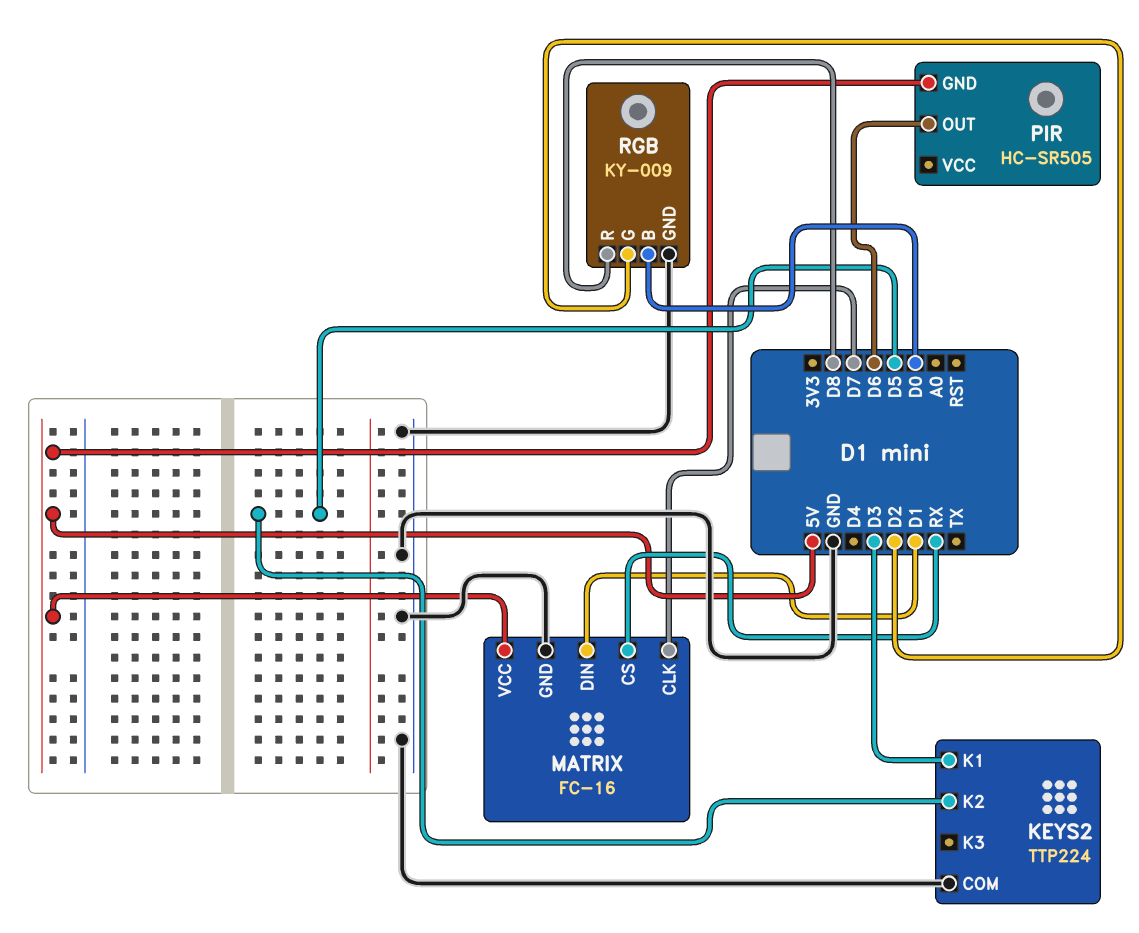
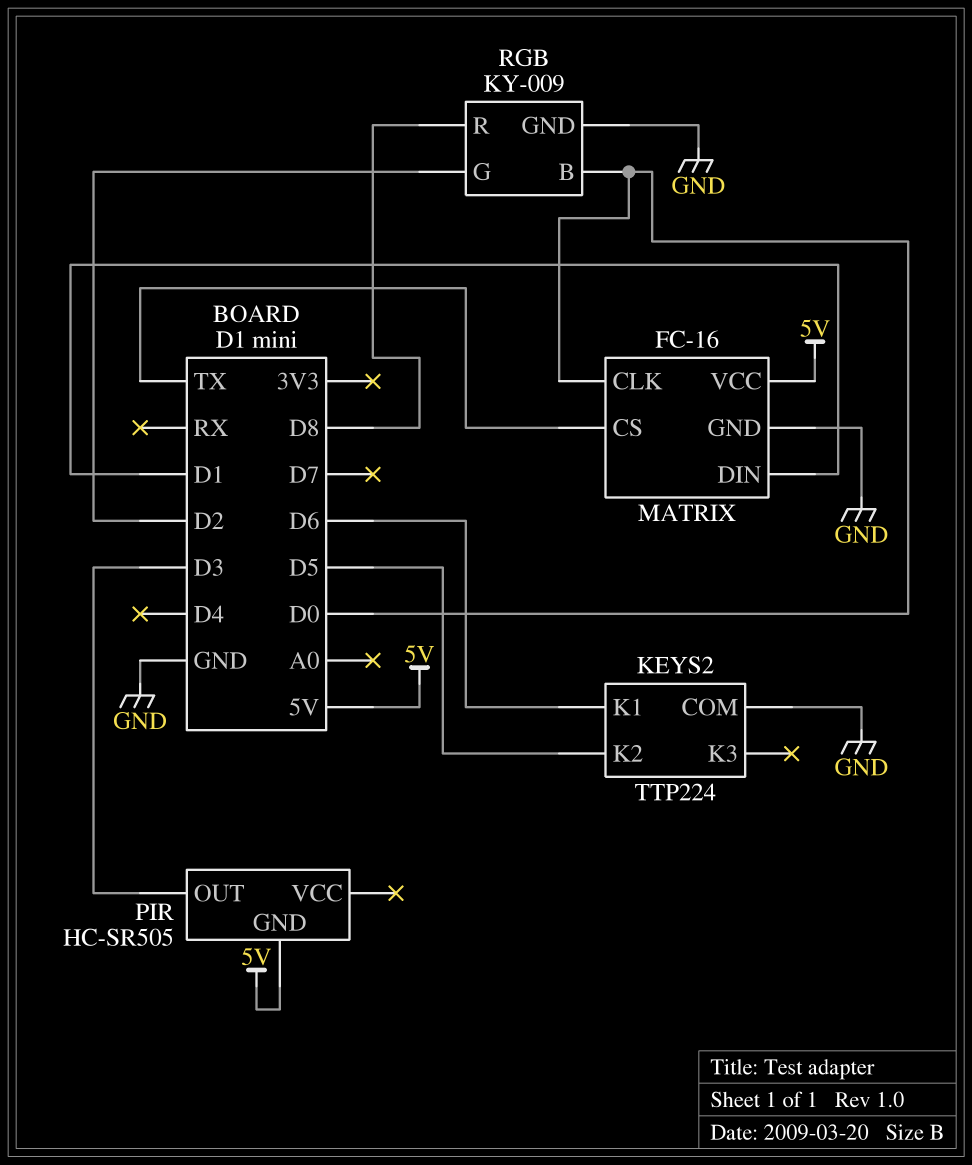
KEYS2 pin K1: D3 -> D6
MATRIX pin CLK: D7 -> D0
MATRIX pin CS: RX -> TX
PIR pin OUT: D6 -> D3

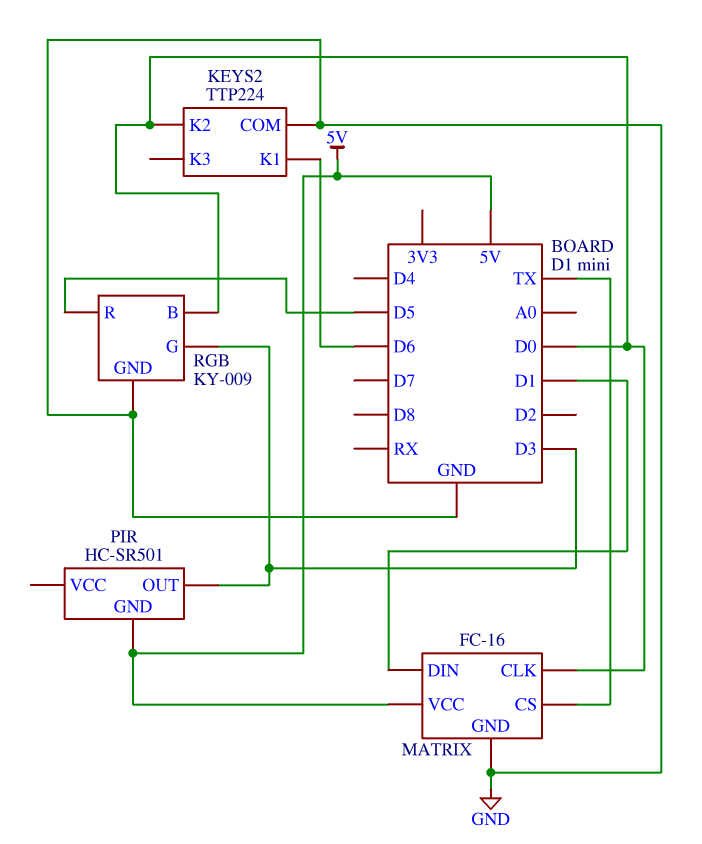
KEYS2 pin K2: D5 -> D0
PIR: HC-SR505 -> HC-SR501
RGB pin G: D2 -> D3
RGB pin R: D8 -> D5

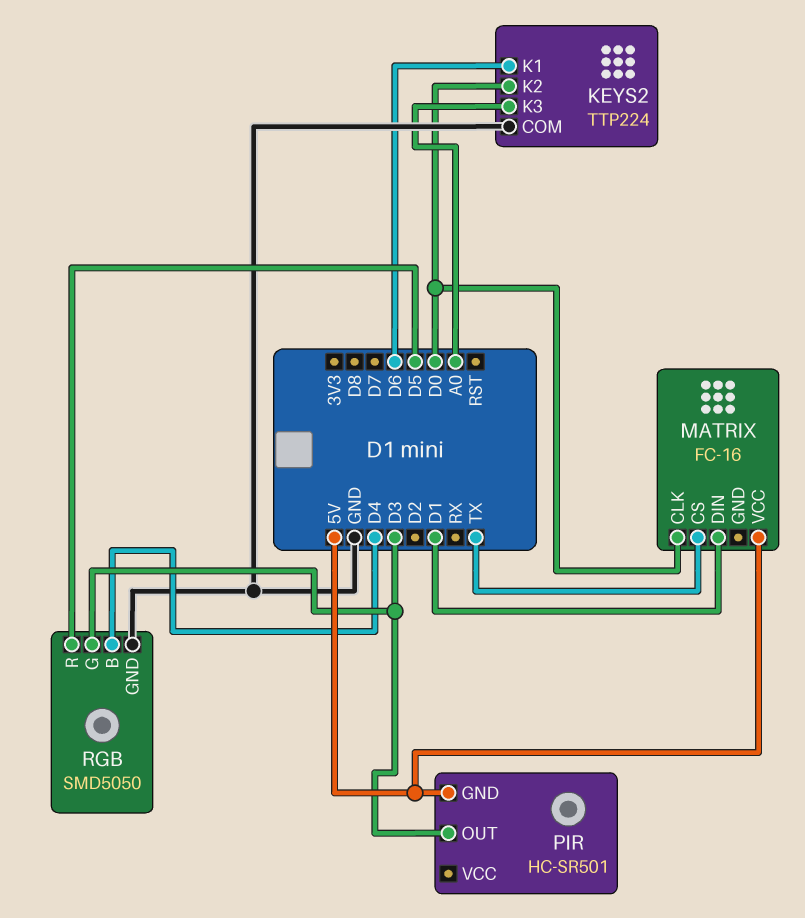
KEYS2 pin K3: none -> A0
MATRIX pin GND: GND -> none
RGB: KY-009 -> SMD5050
RGB pin B: D0 -> D4

